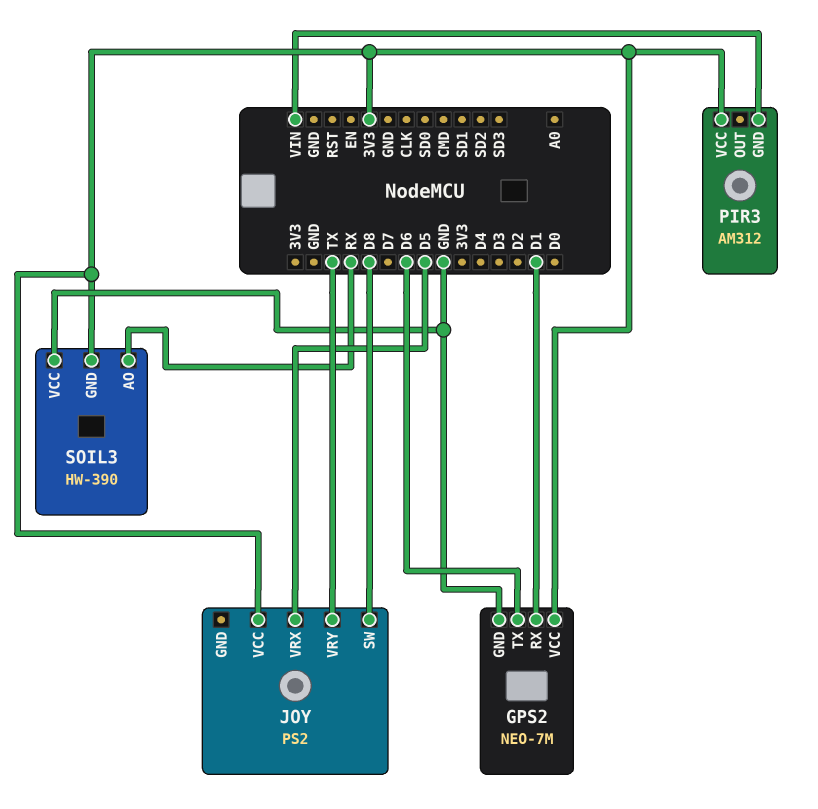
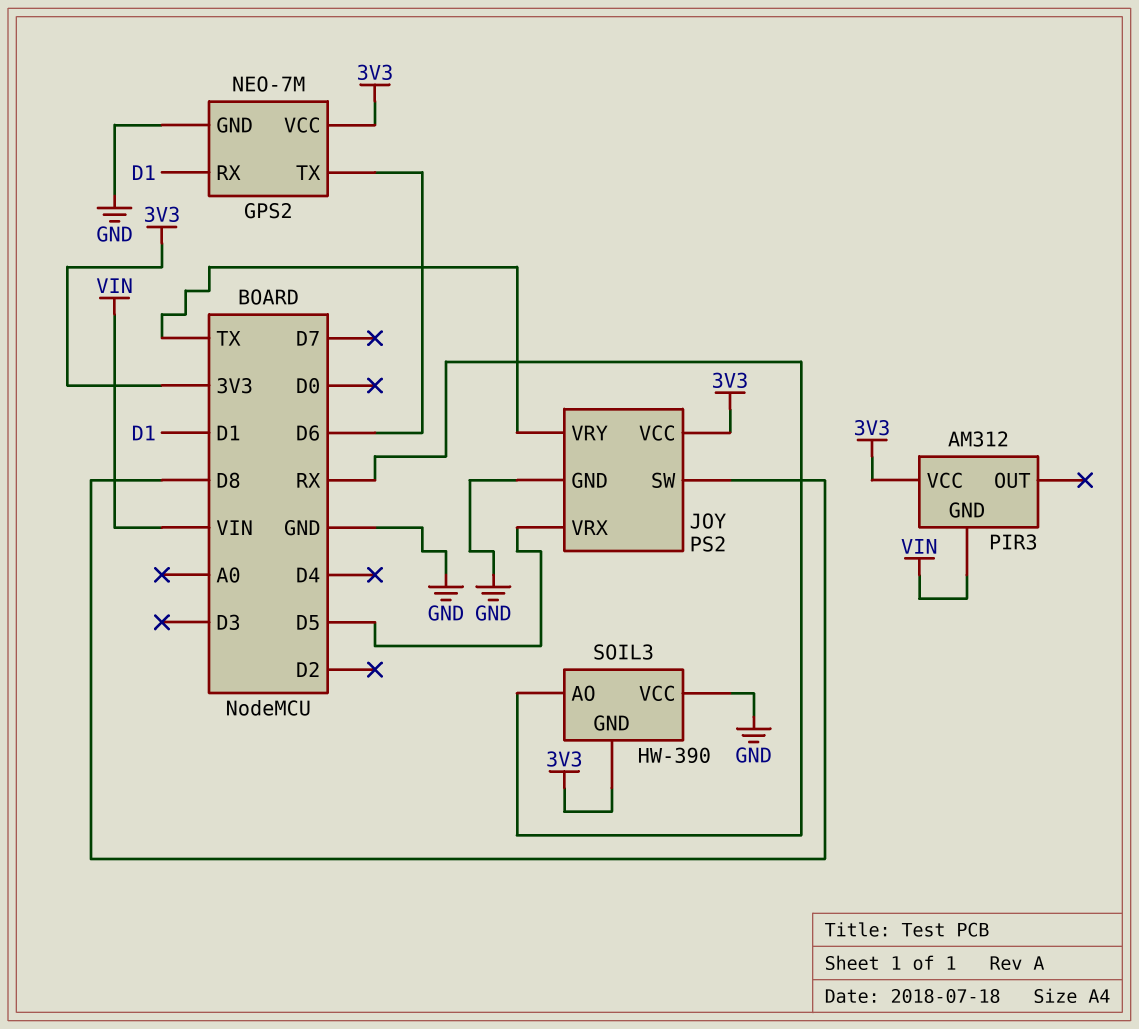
JOY pin GND: none -> GND

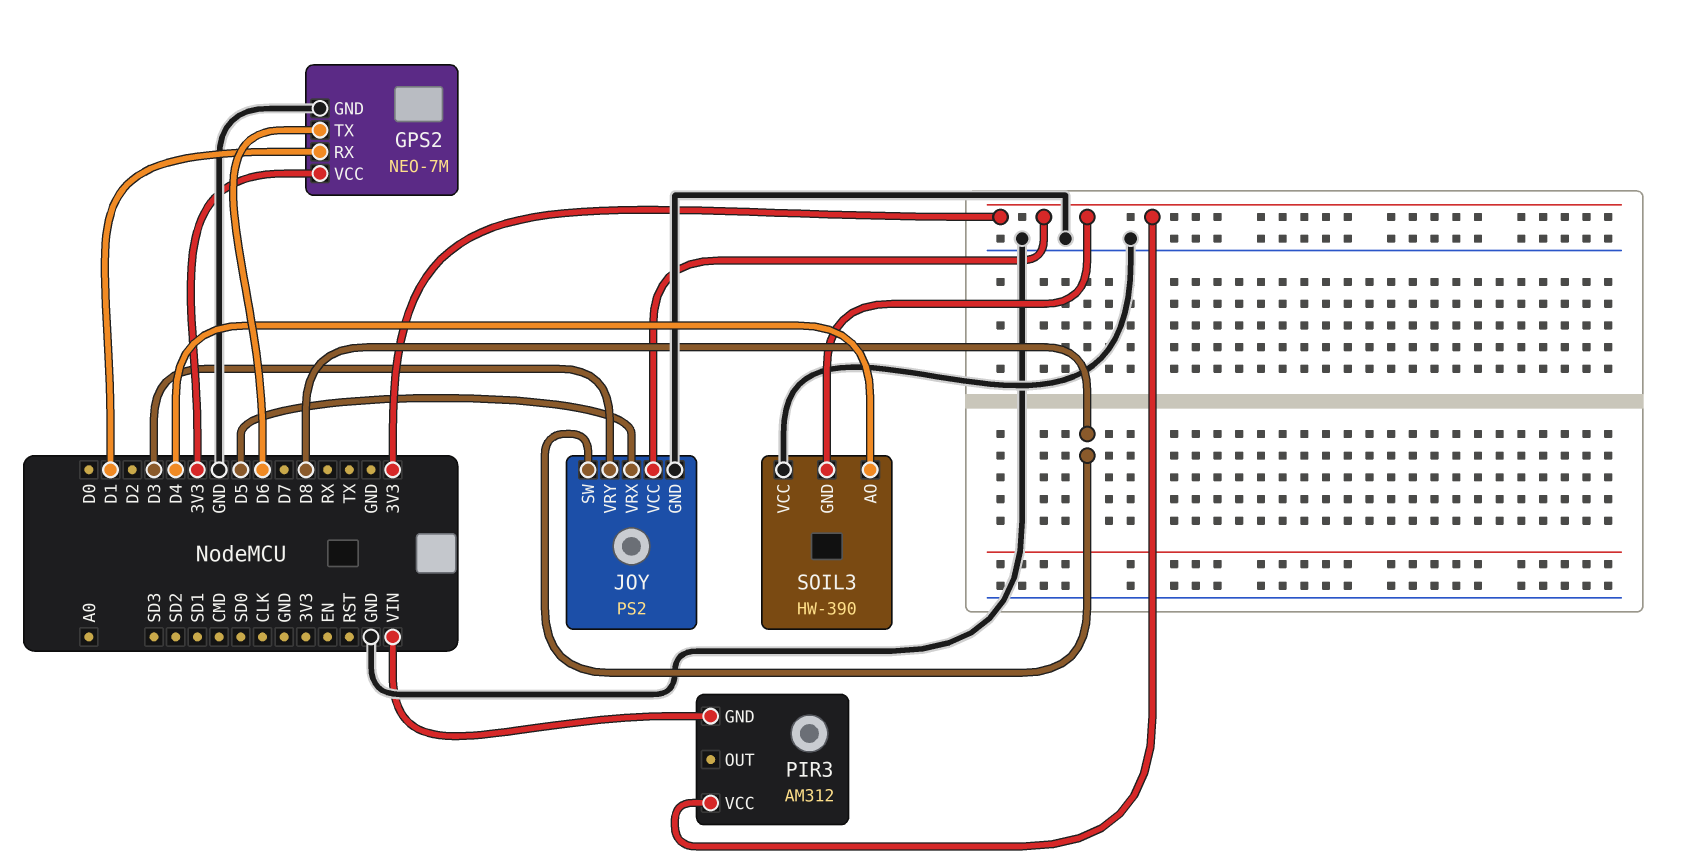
JOY pin VRY: TX -> D3
SOIL3 pin AO: RX -> D4

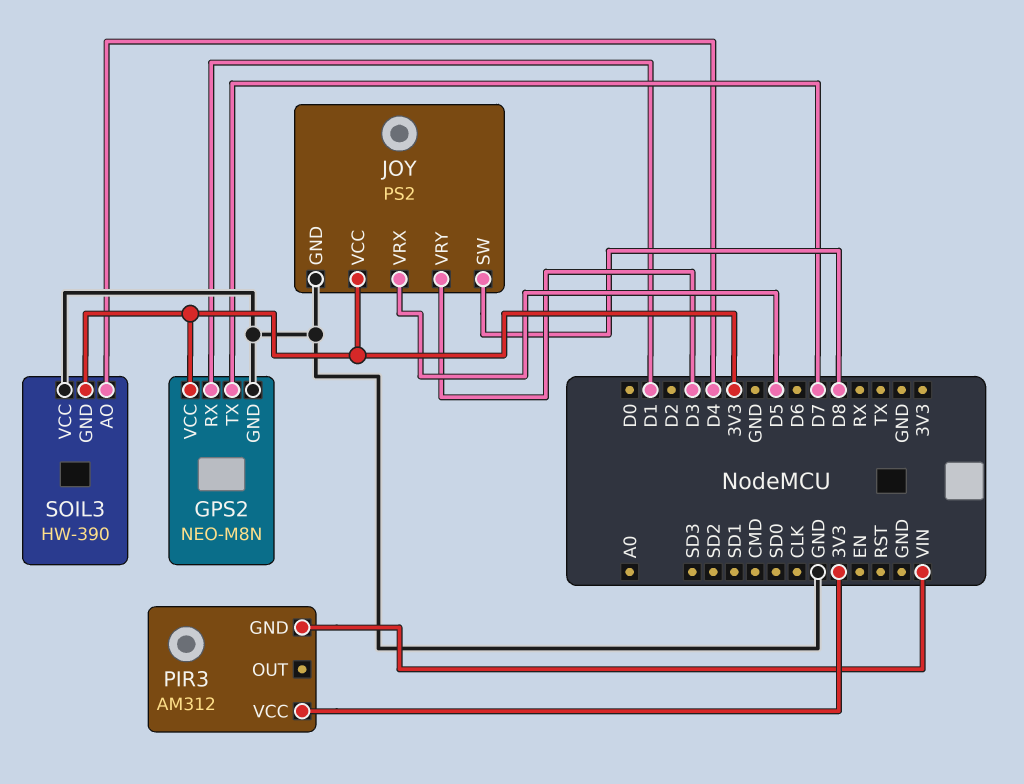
GPS2: NEO-7M -> NEO-M8N
GPS2 pin TX: D6 -> D7

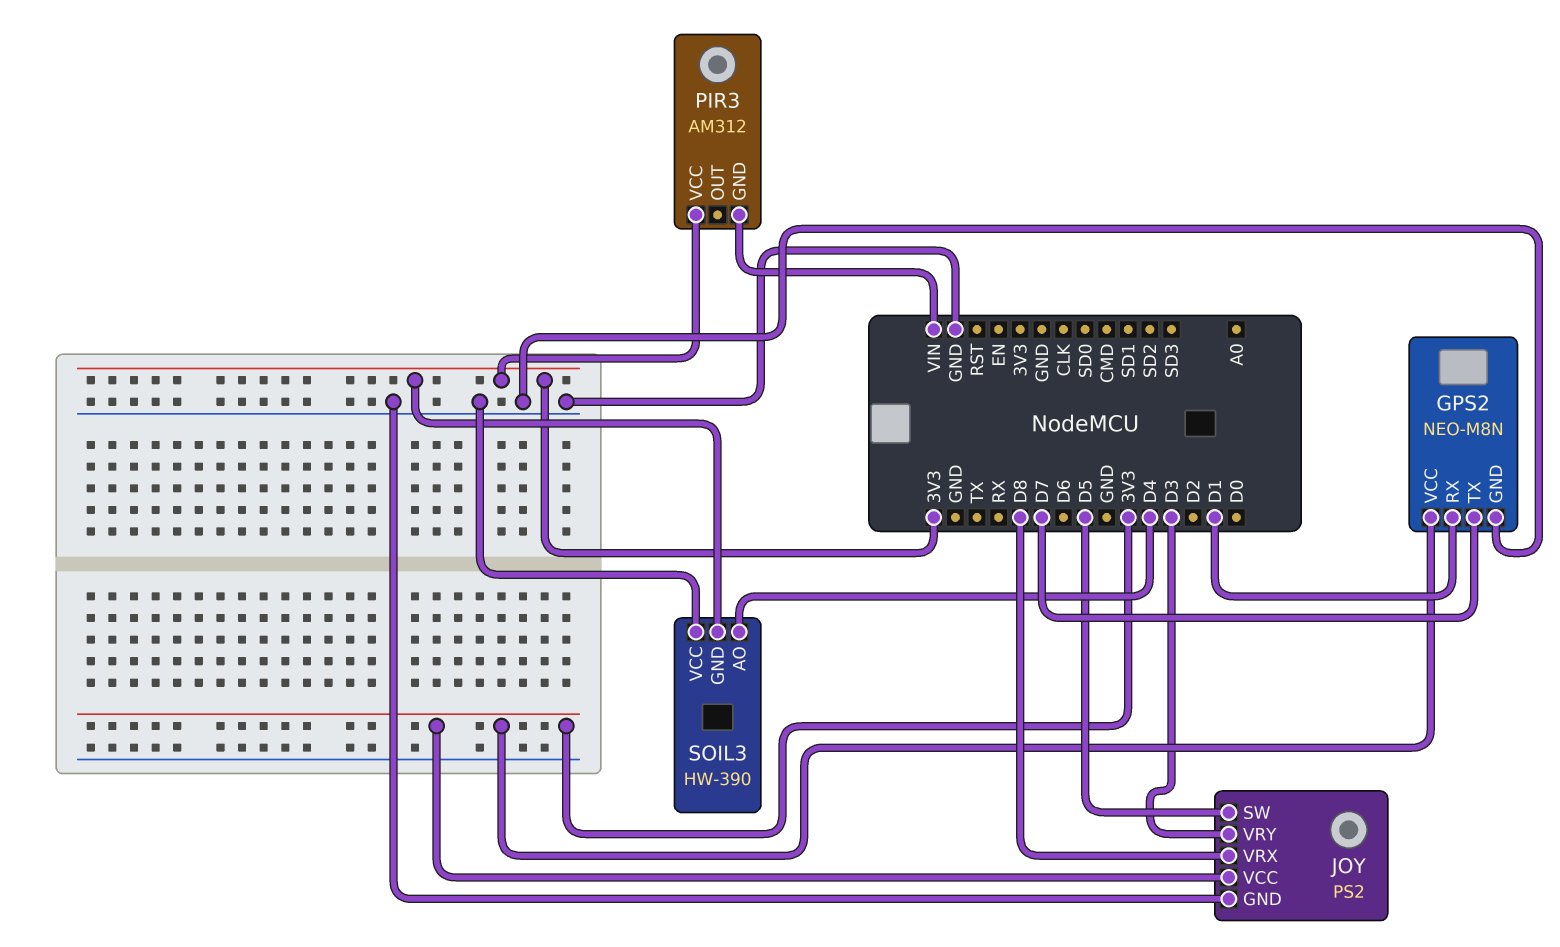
JOY pin SW: D8 -> D5
JOY pin VRX: D5 -> D8

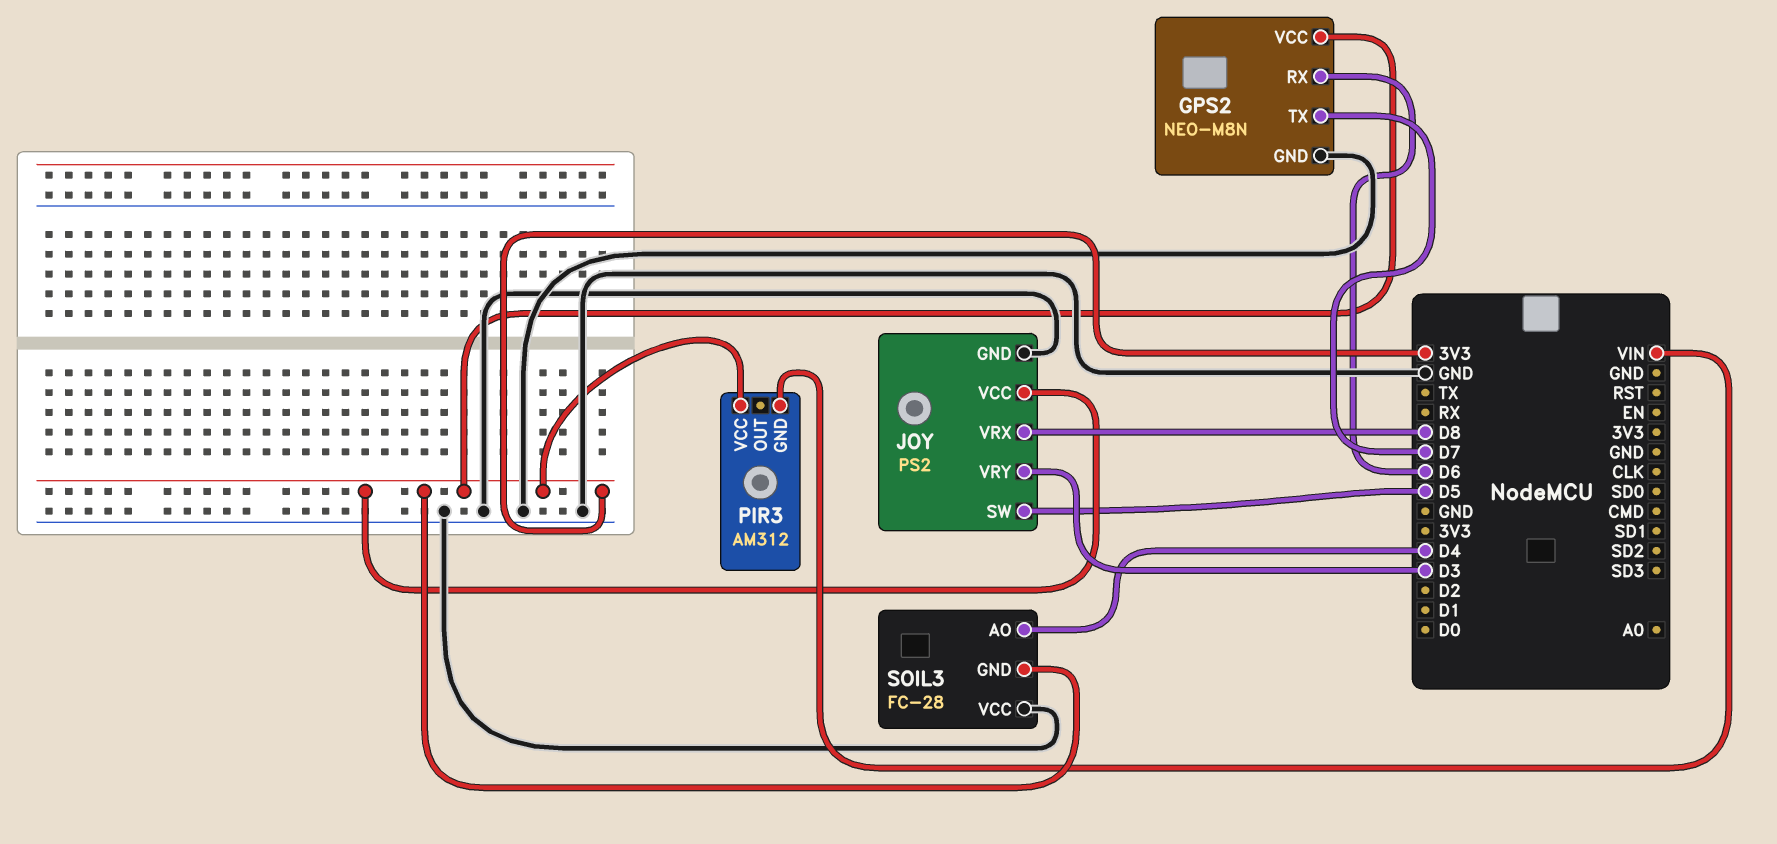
GPS2 pin RX: D1 -> D6
SOIL3: HW-390 -> FC-28

